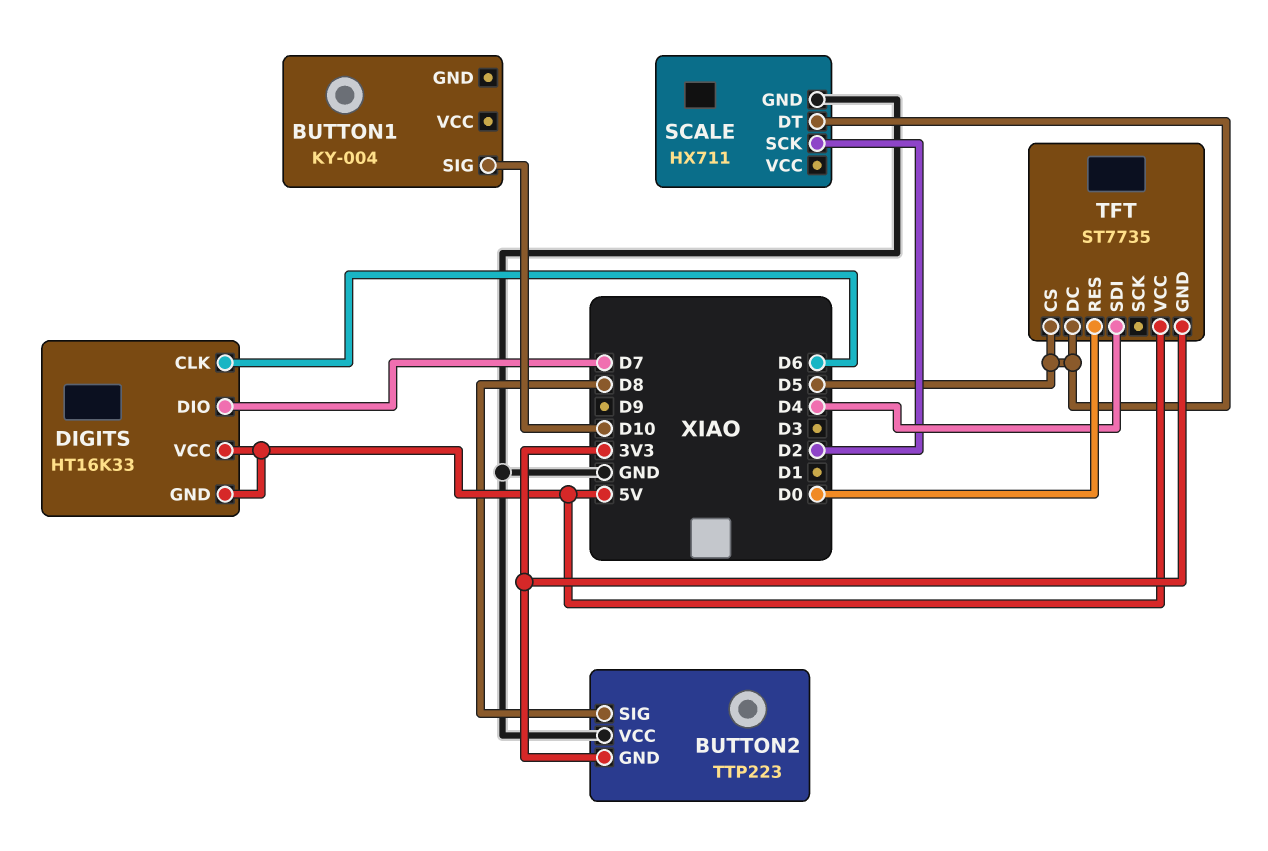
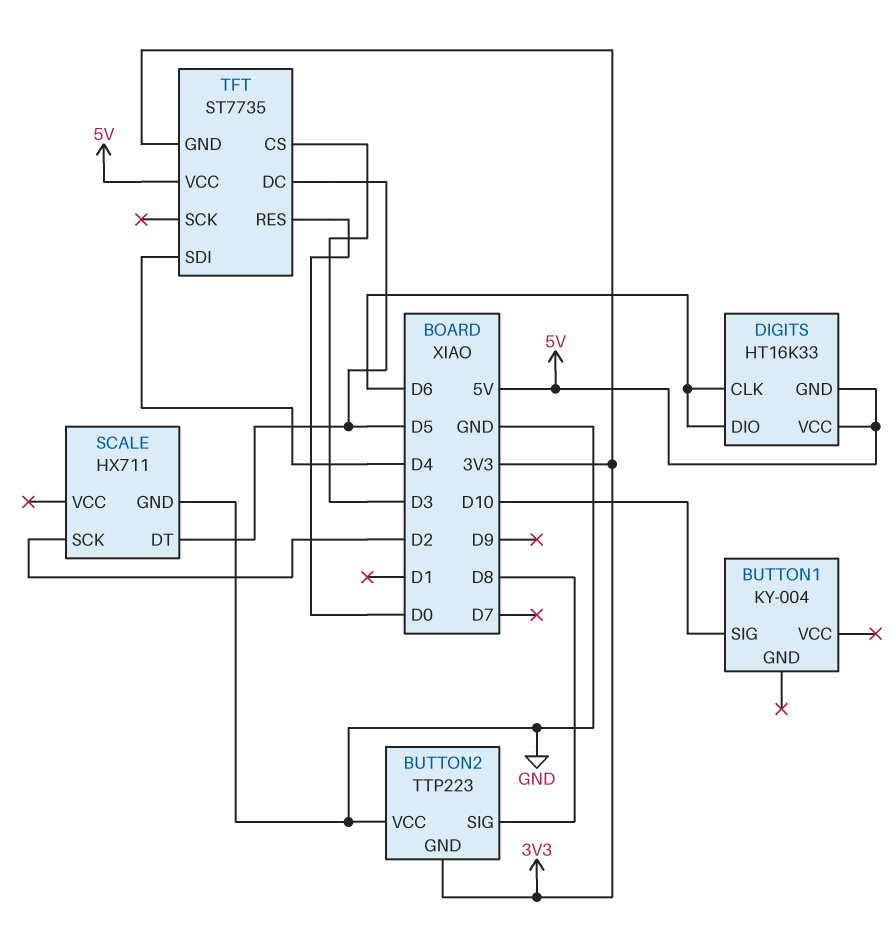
DIGITS pin DIO: D7 -> D6
TFT pin CS: D5 -> D3

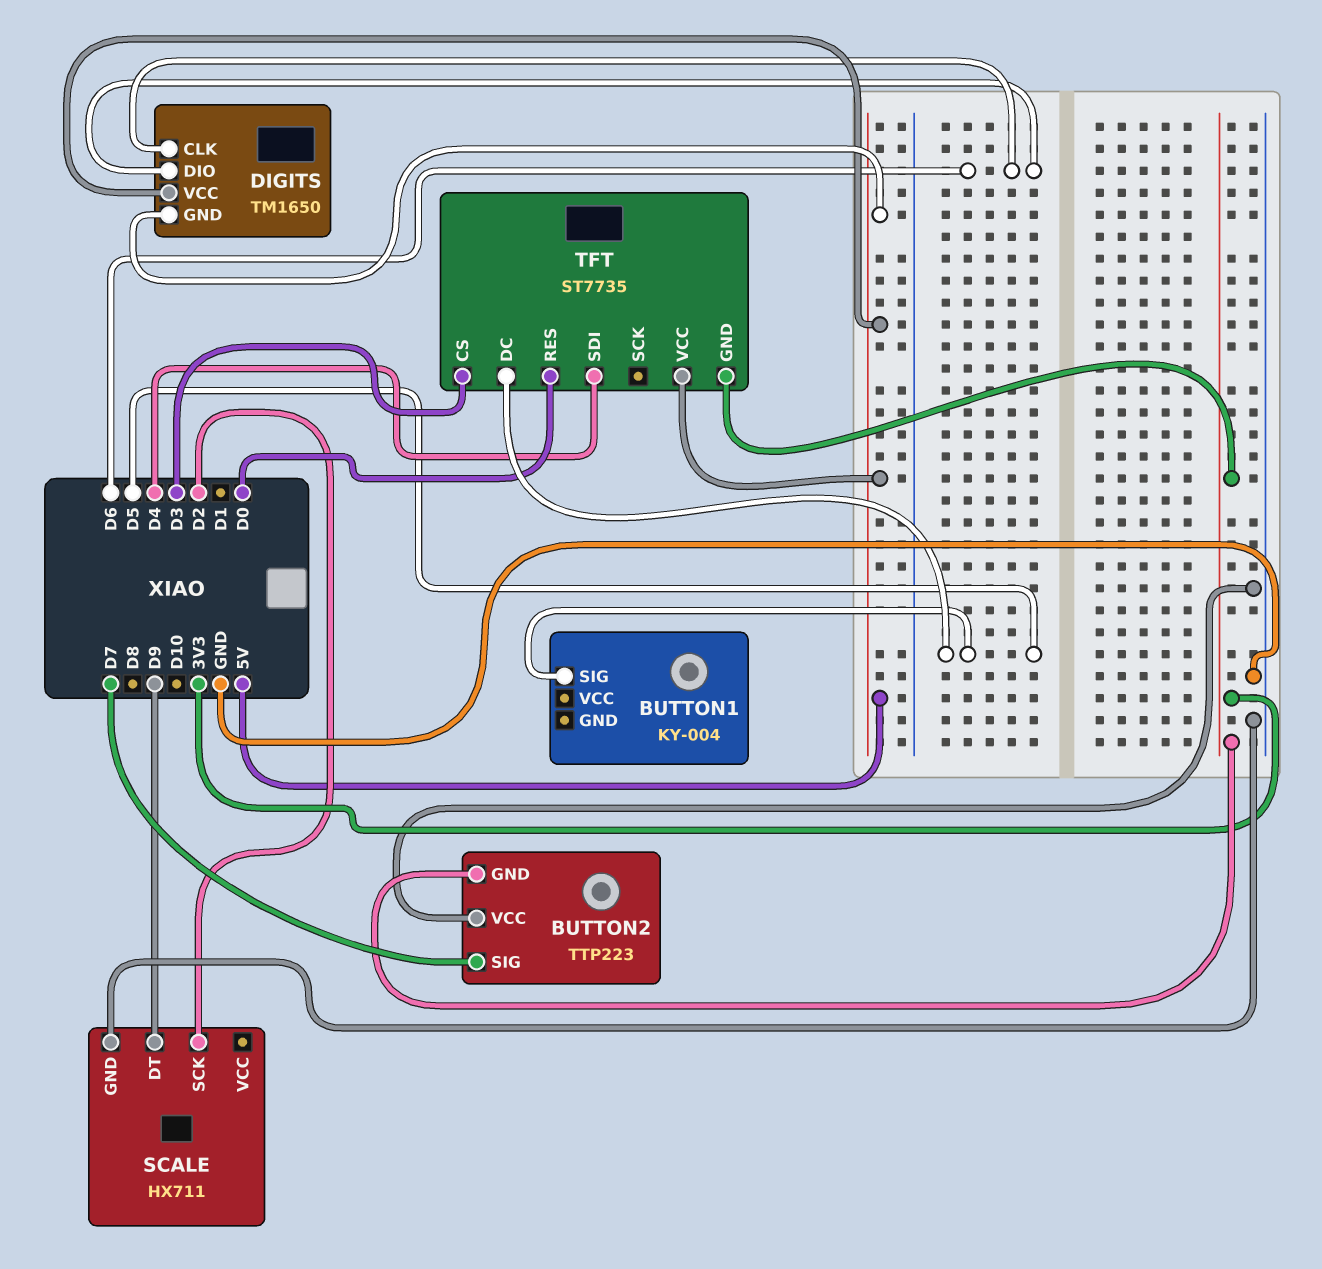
BUTTON1 pin SIG: D10 -> D5
BUTTON2 pin SIG: D8 -> D7
DIGITS: HT16K33 -> TM1650
SCALE pin DT: D5 -> D9

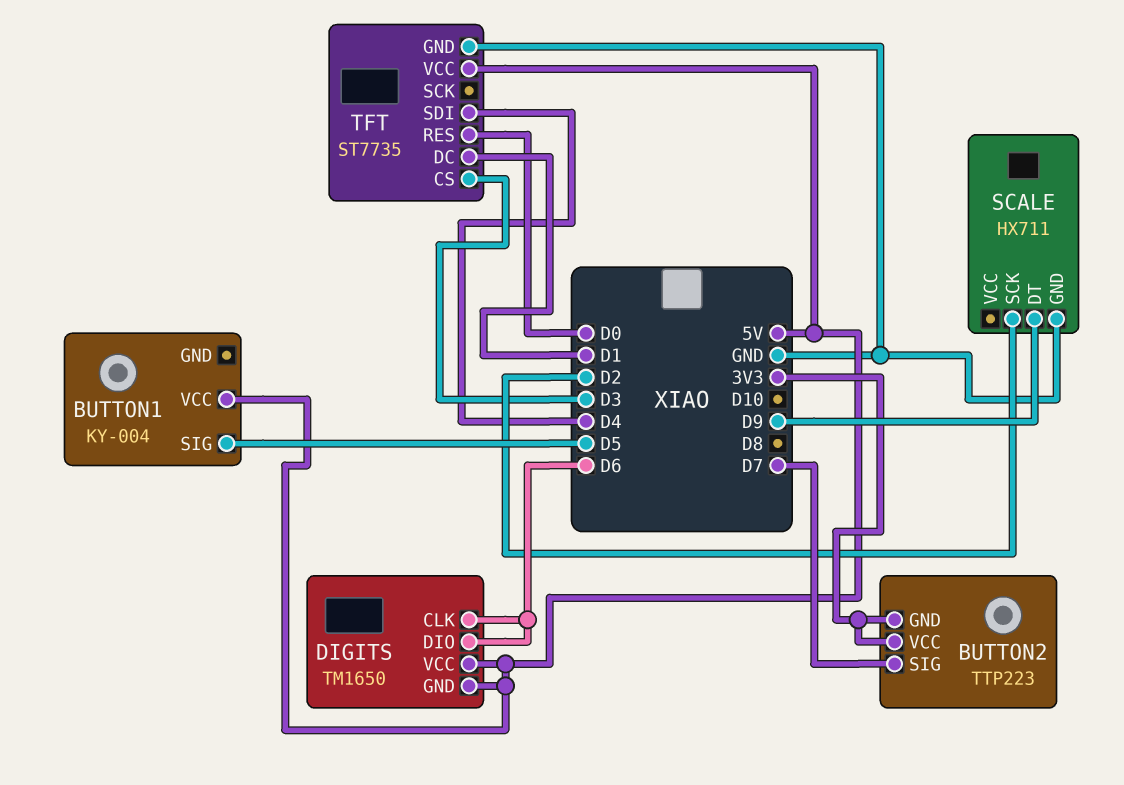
BUTTON1 pin VCC: none -> 5V
BUTTON2 pin VCC: GND -> 3V3
TFT pin DC: D5 -> D1
TFT pin GND: 3V3 -> GND

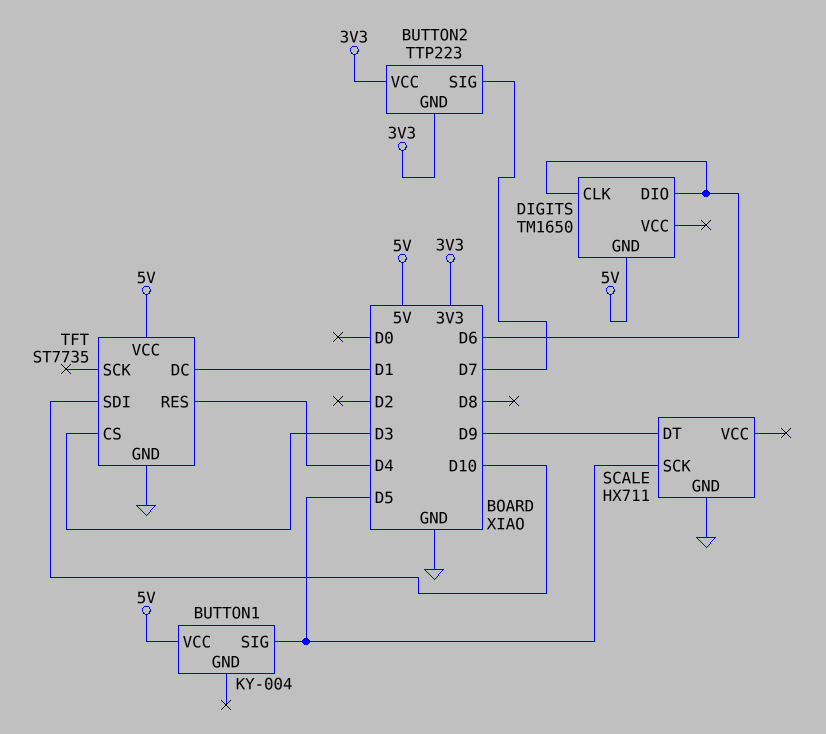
DIGITS pin VCC: 5V -> none
SCALE pin SCK: D2 -> D5
TFT pin RES: D0 -> D4
TFT pin SDI: D4 -> D10

